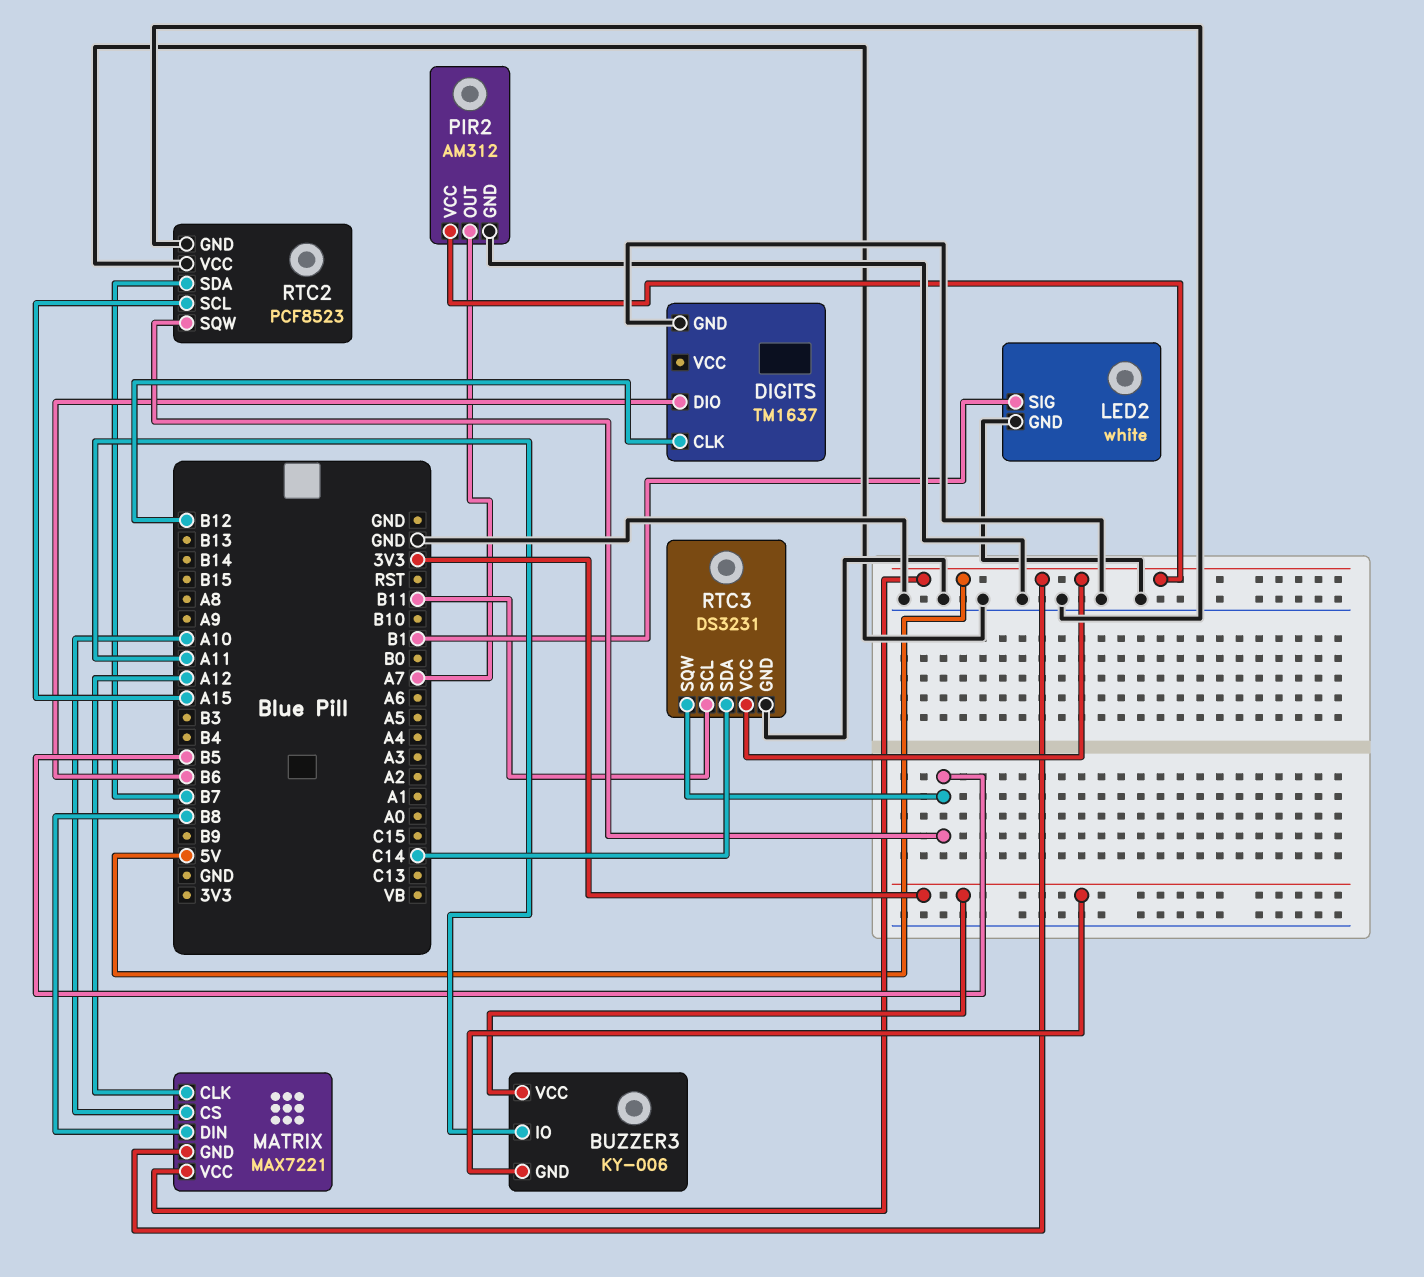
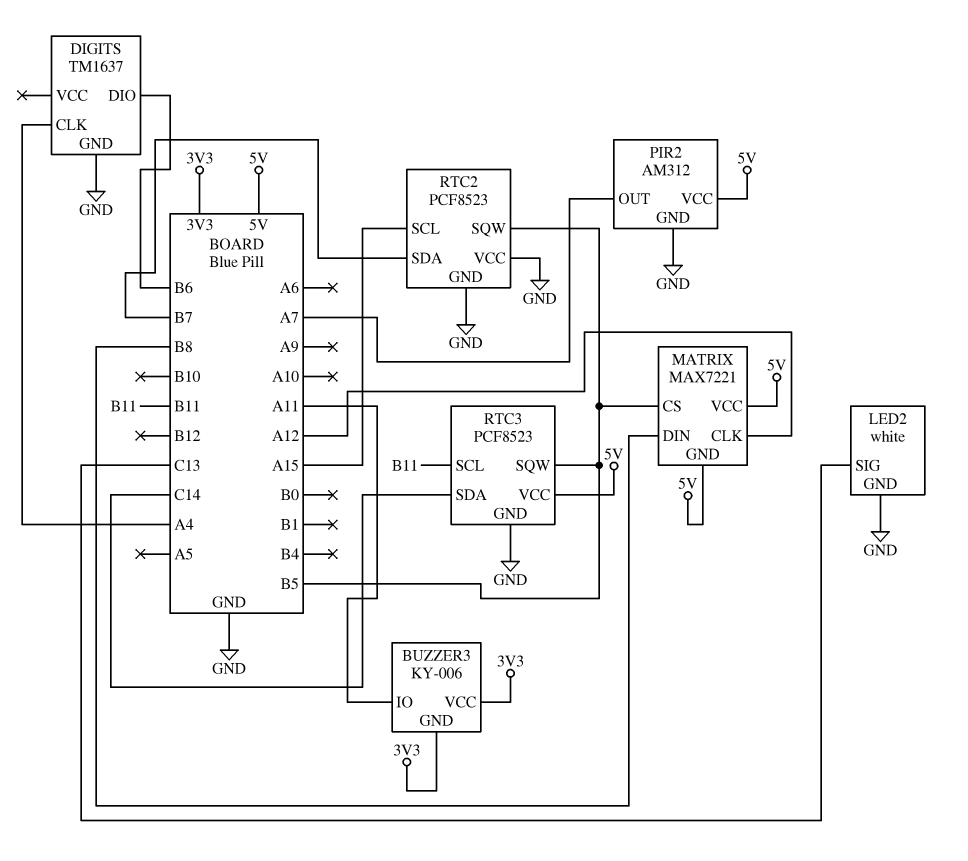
DIGITS pin CLK: B12 -> A4
LED2 pin SIG: B1 -> C13
MATRIX pin CS: A10 -> B5
RTC3: DS3231 -> PCF8523

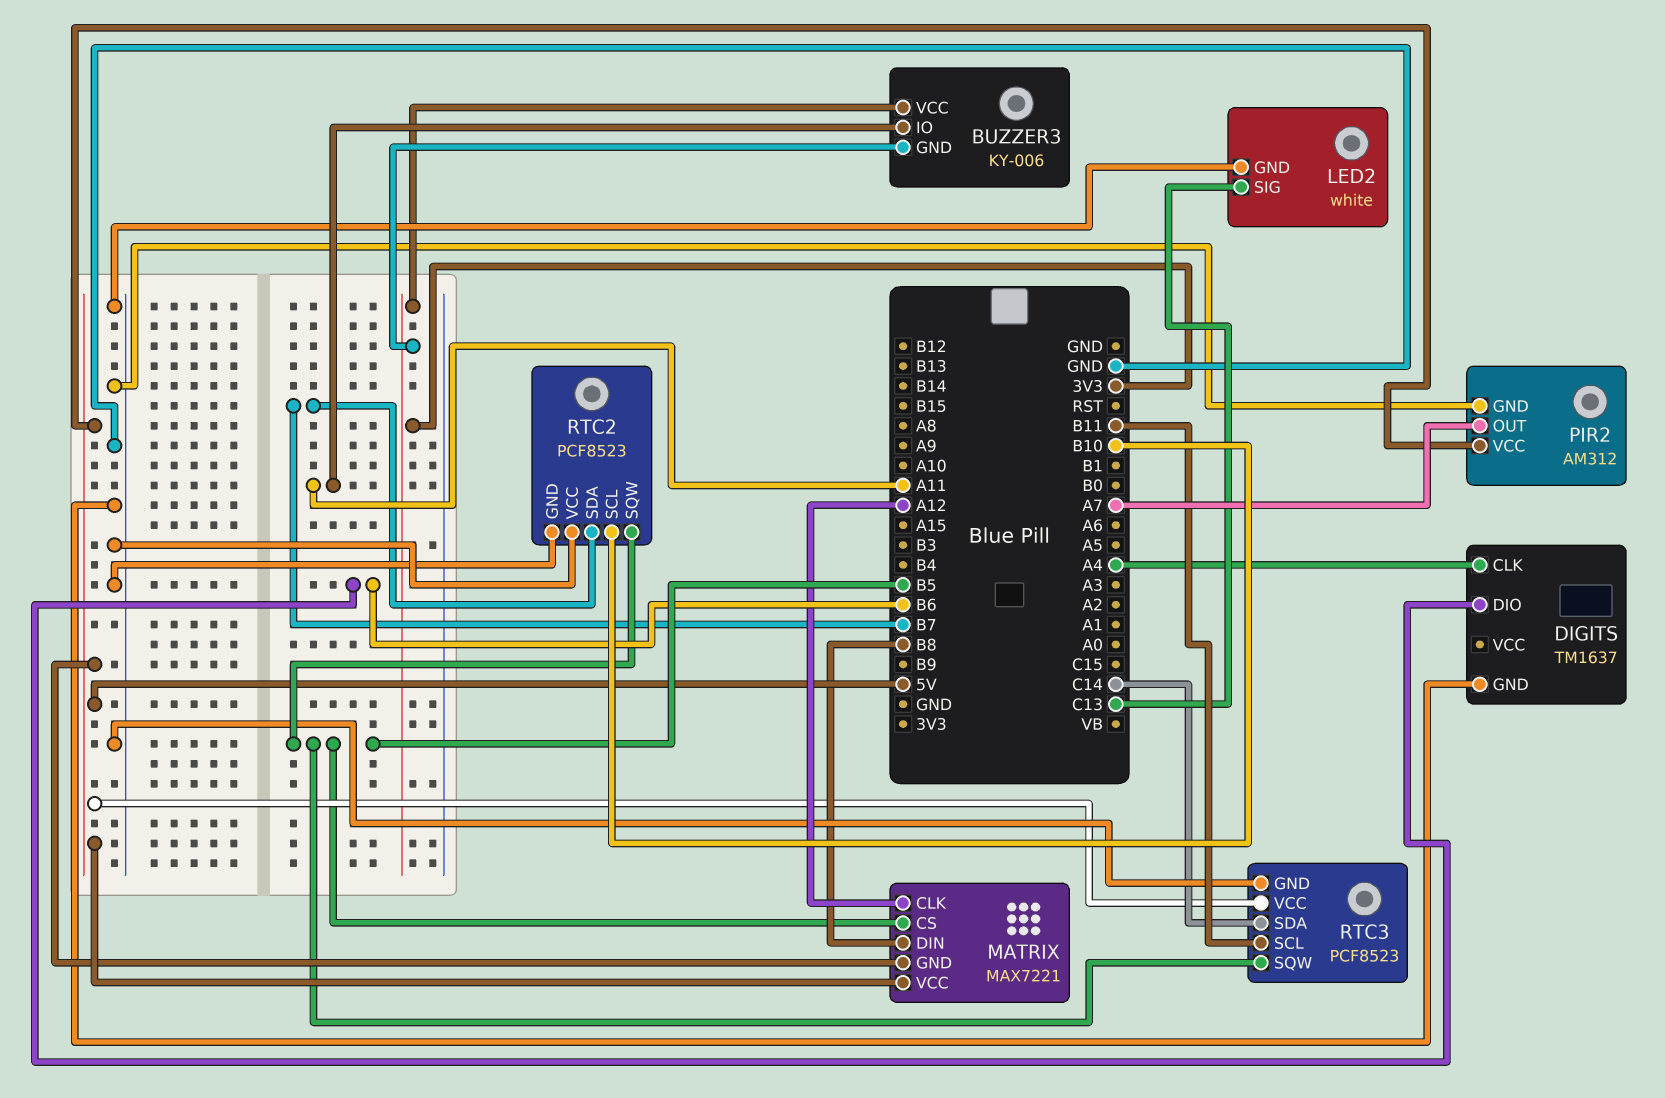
RTC2 pin SCL: A15 -> B10

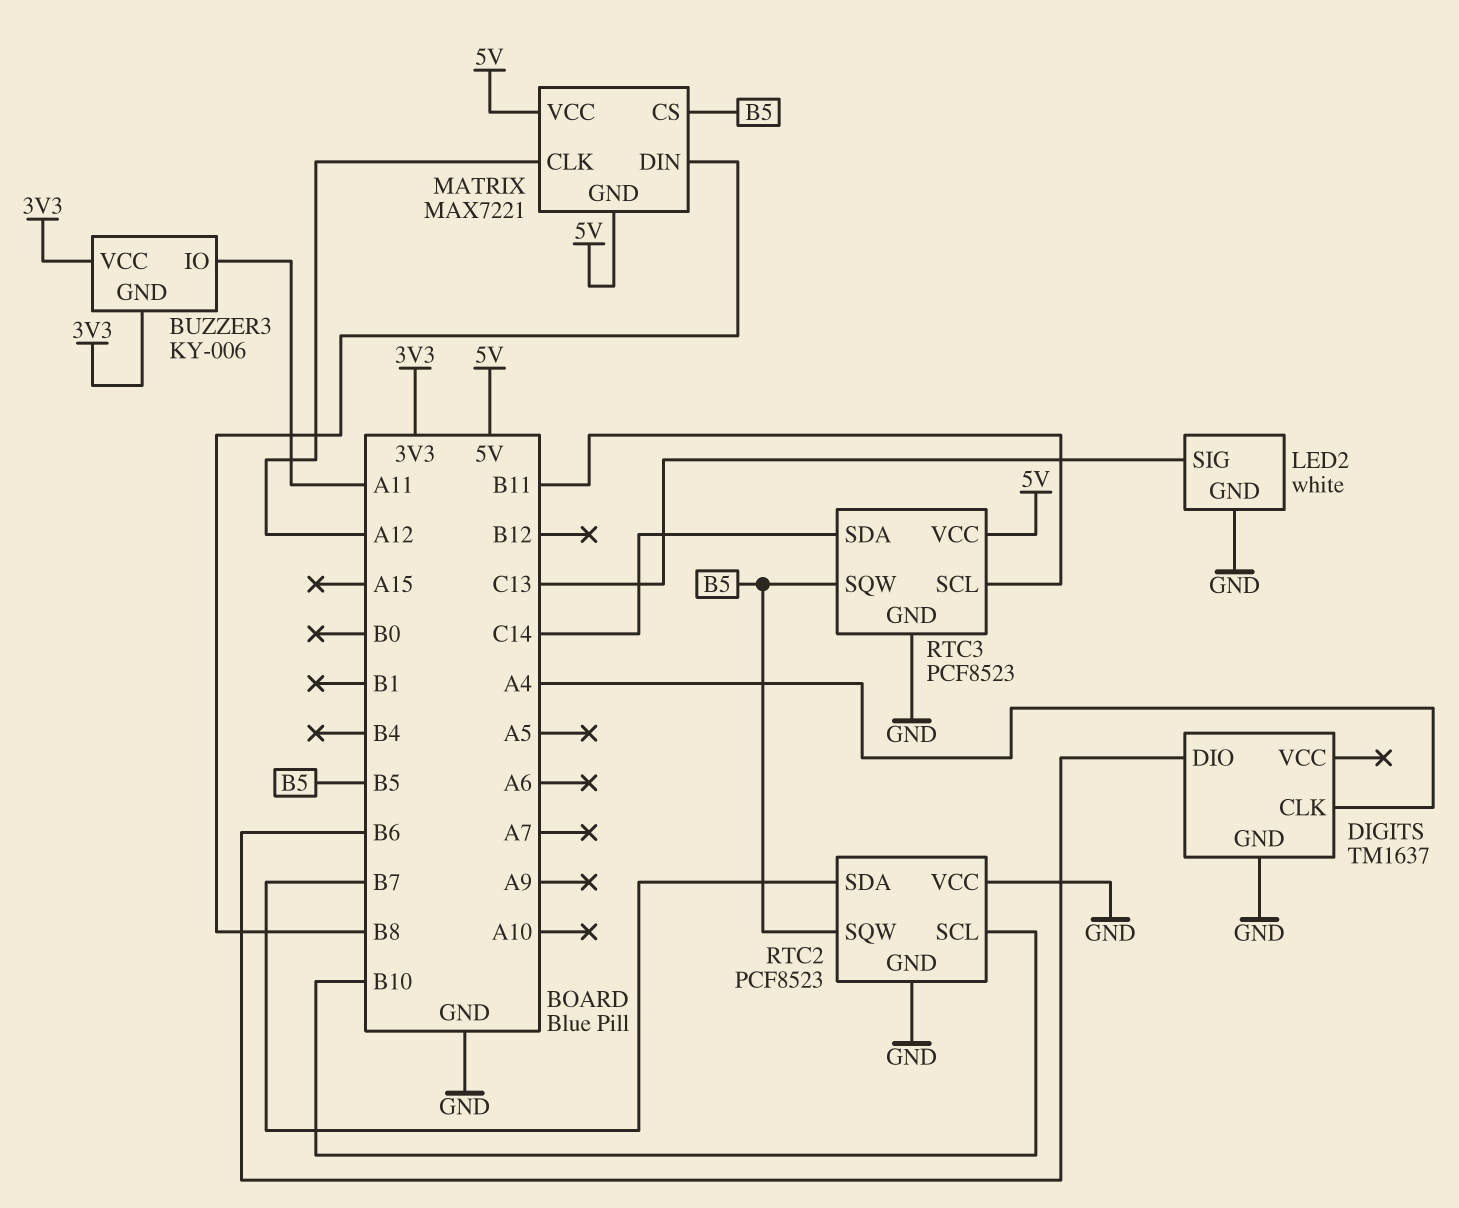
PIR2: AM312 -> none
PIR2 pin GND: GND -> none
PIR2 pin OUT: A7 -> none
PIR2 pin VCC: 5V -> none

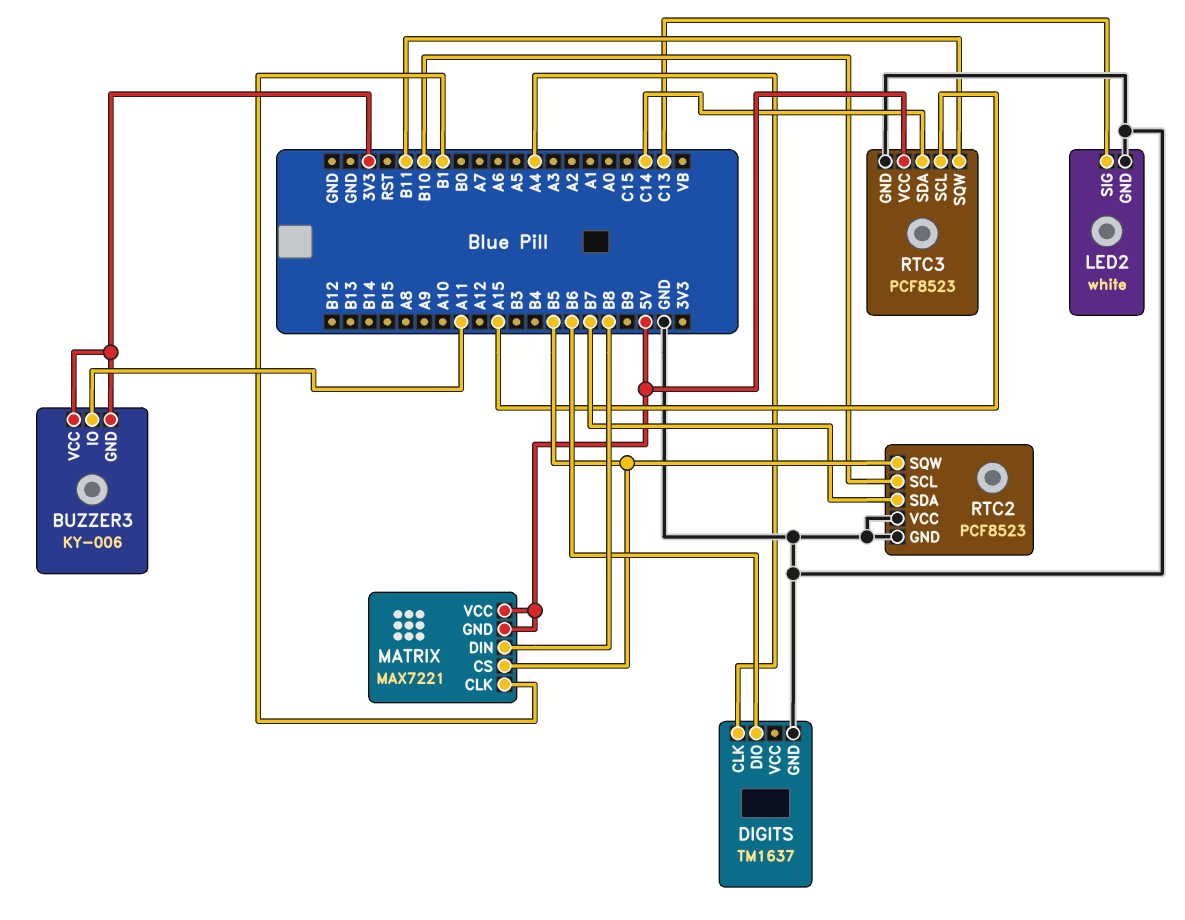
MATRIX pin CLK: A12 -> B1
RTC3 pin SCL: B11 -> A15
RTC3 pin SQW: B5 -> B11

